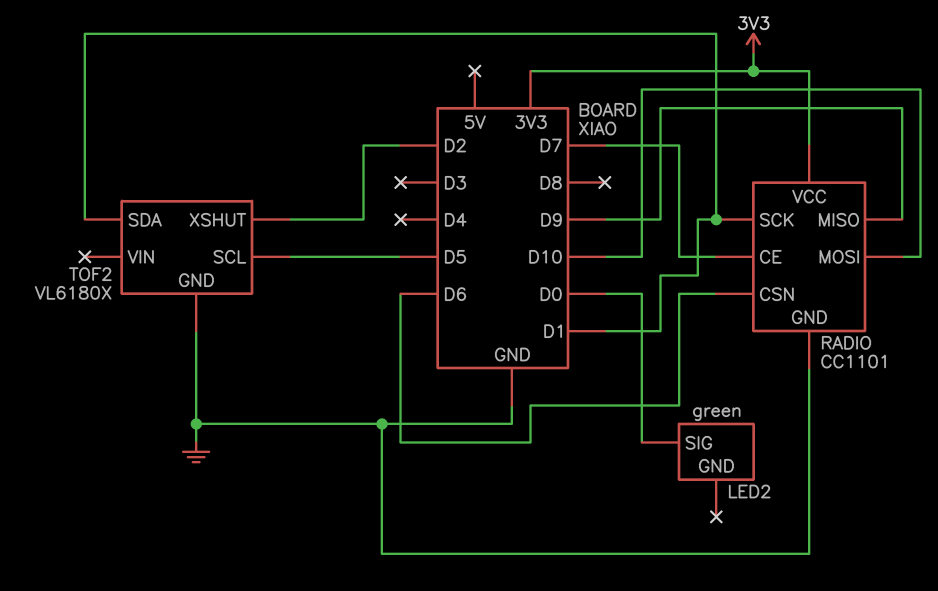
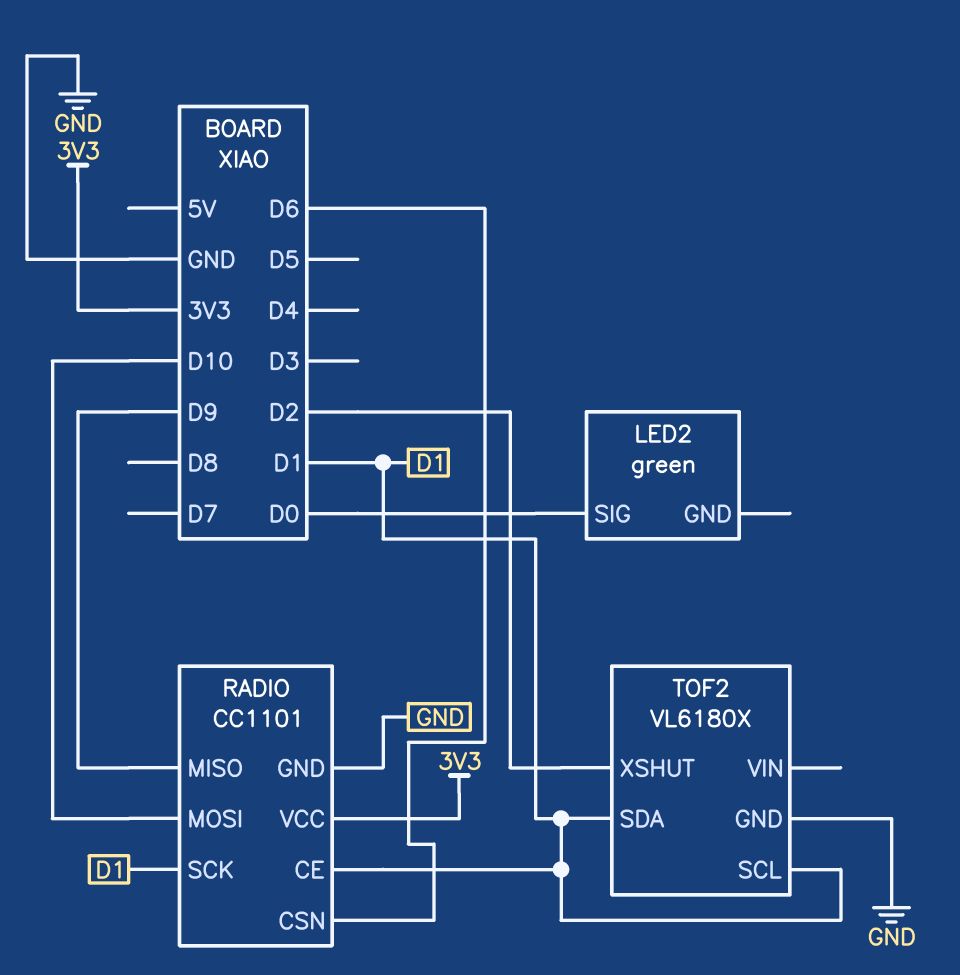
RADIO pin CE: D7 -> D1
TOF2 pin SCL: D5 -> D1

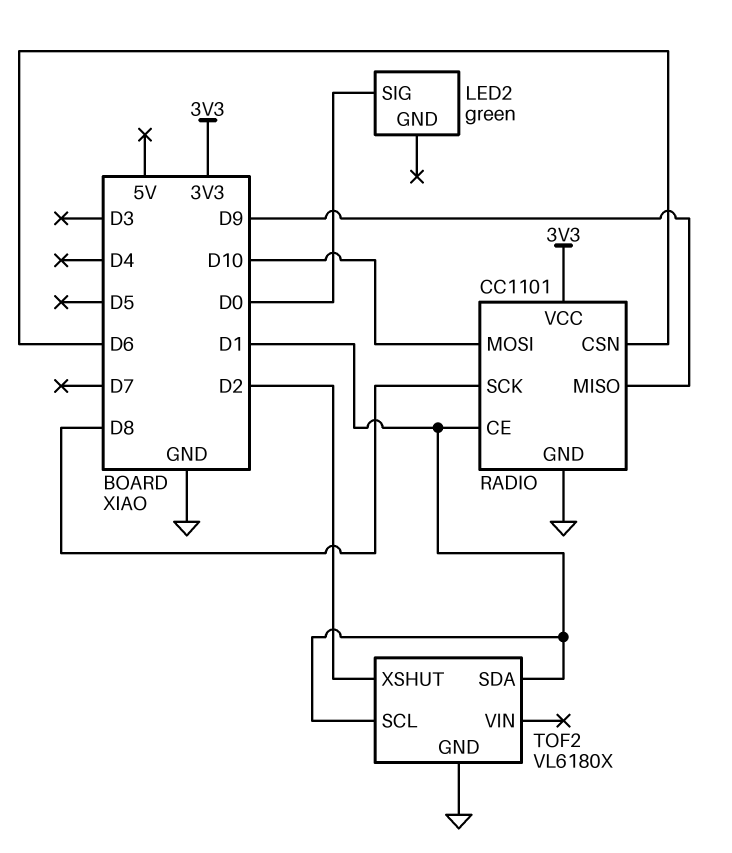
RADIO pin SCK: D1 -> D8

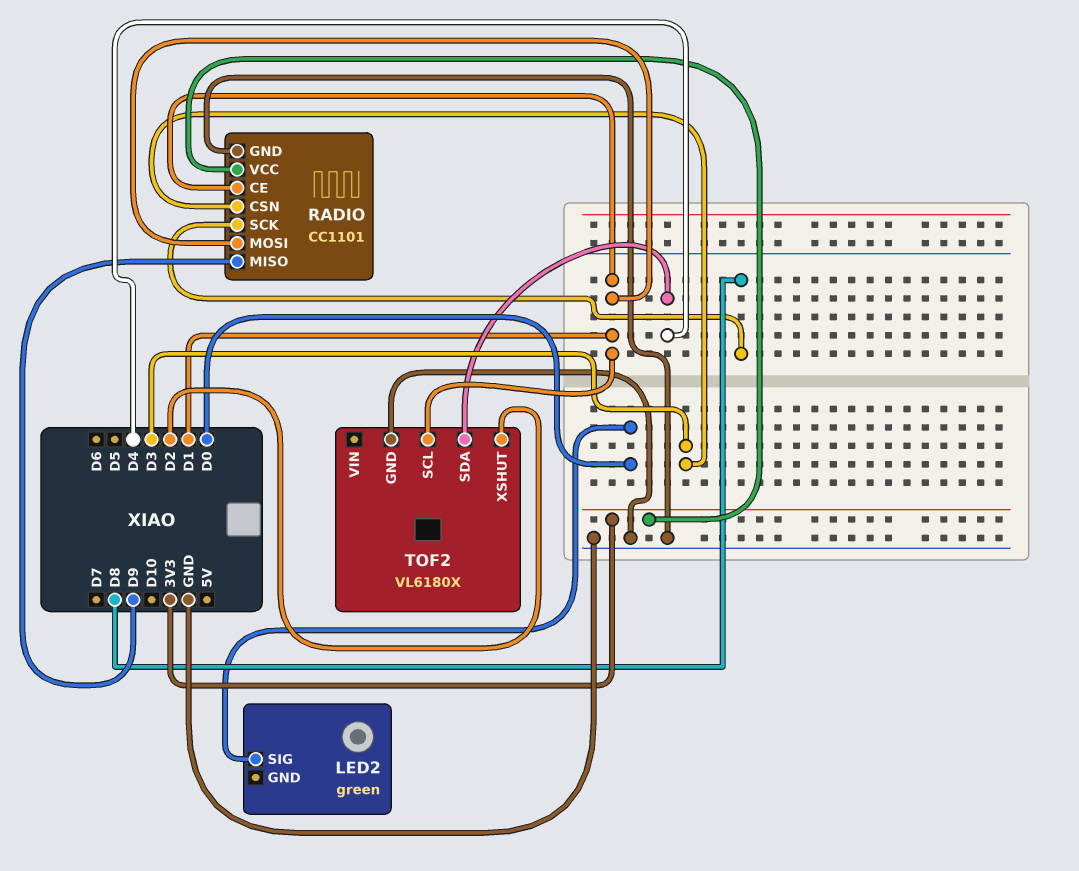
RADIO pin CSN: D6 -> D3
RADIO pin MOSI: D10 -> D1
TOF2 pin SDA: D1 -> D4

